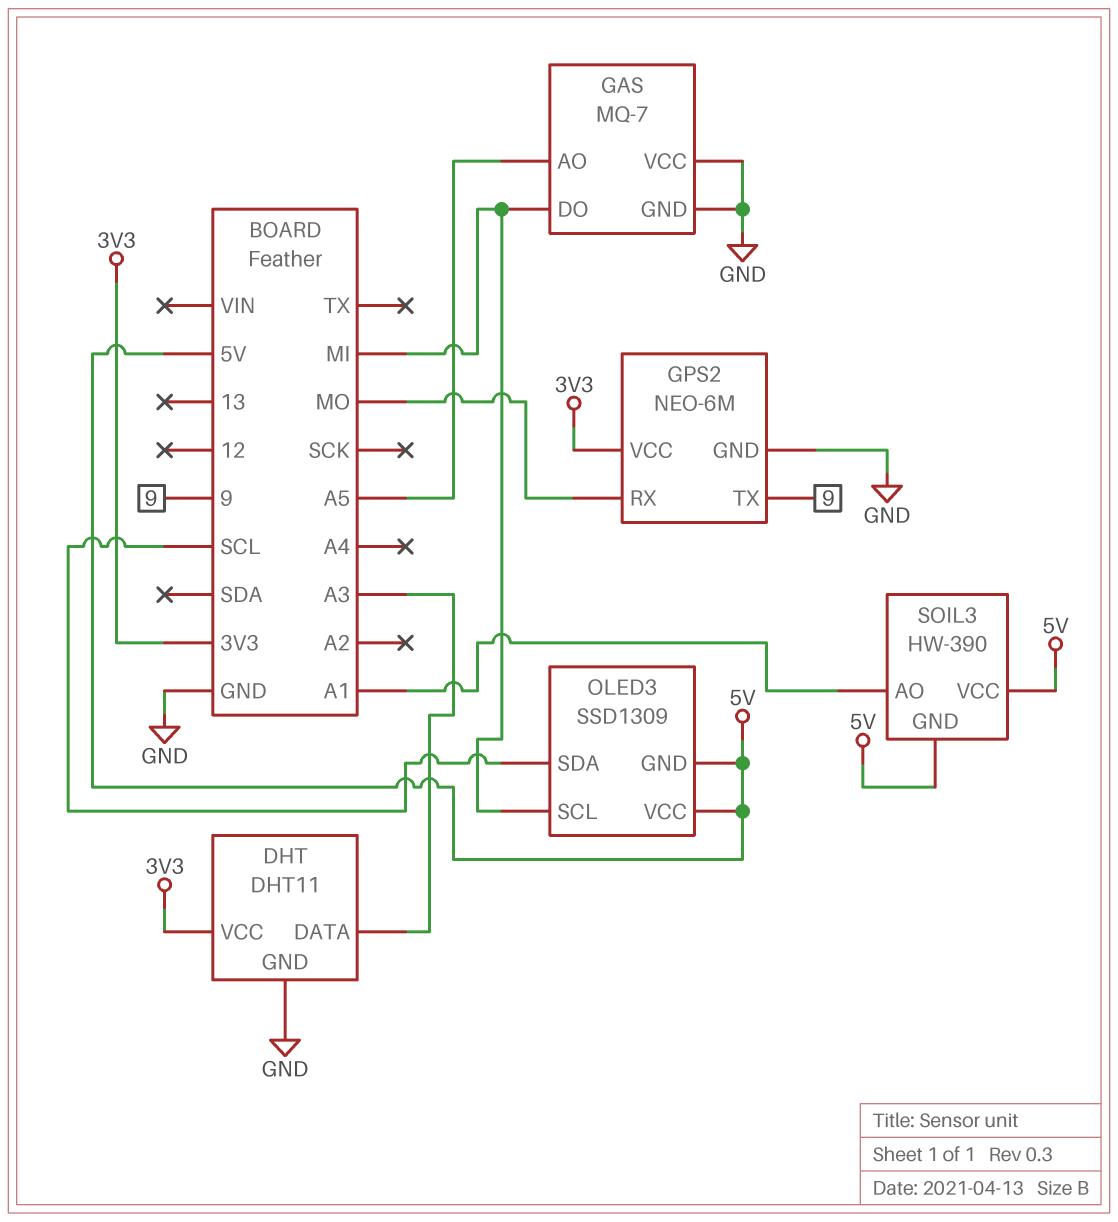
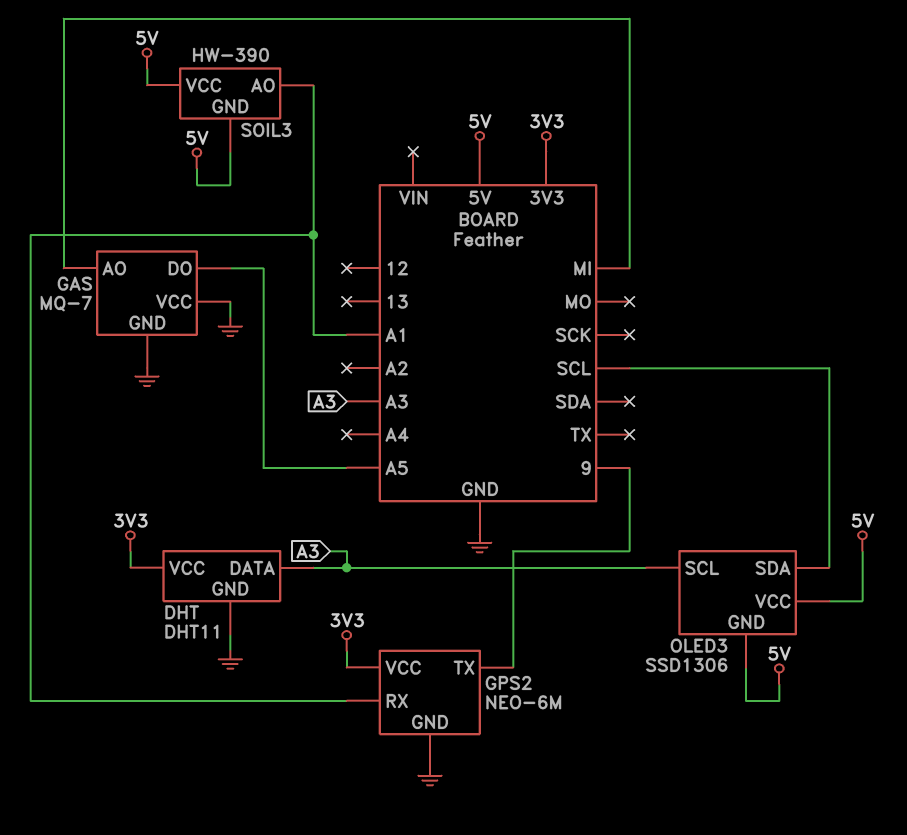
GAS pin AO: A5 -> MI
GAS pin DO: MI -> A5
GPS2 pin RX: MO -> A1
OLED3: SSD1309 -> SSD1306
OLED3 pin SCL: MI -> A3

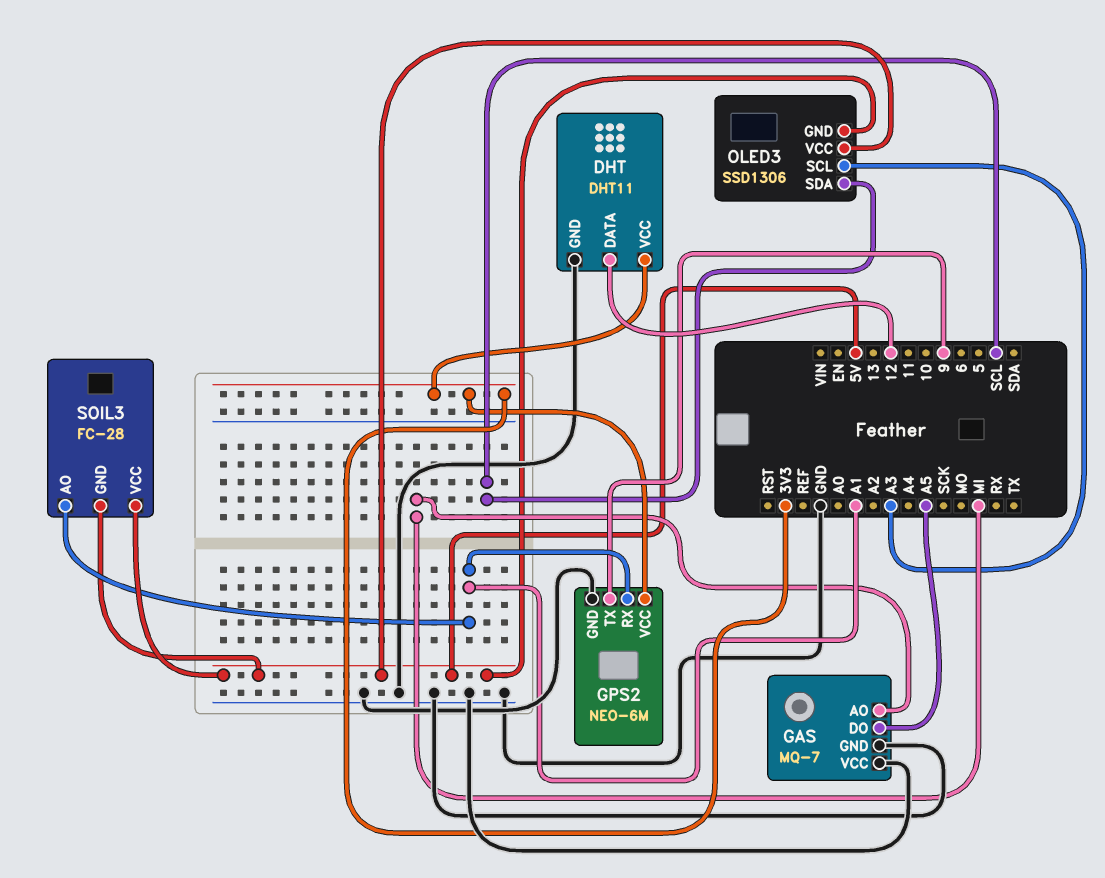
DHT pin DATA: A3 -> 12
SOIL3: HW-390 -> FC-28

